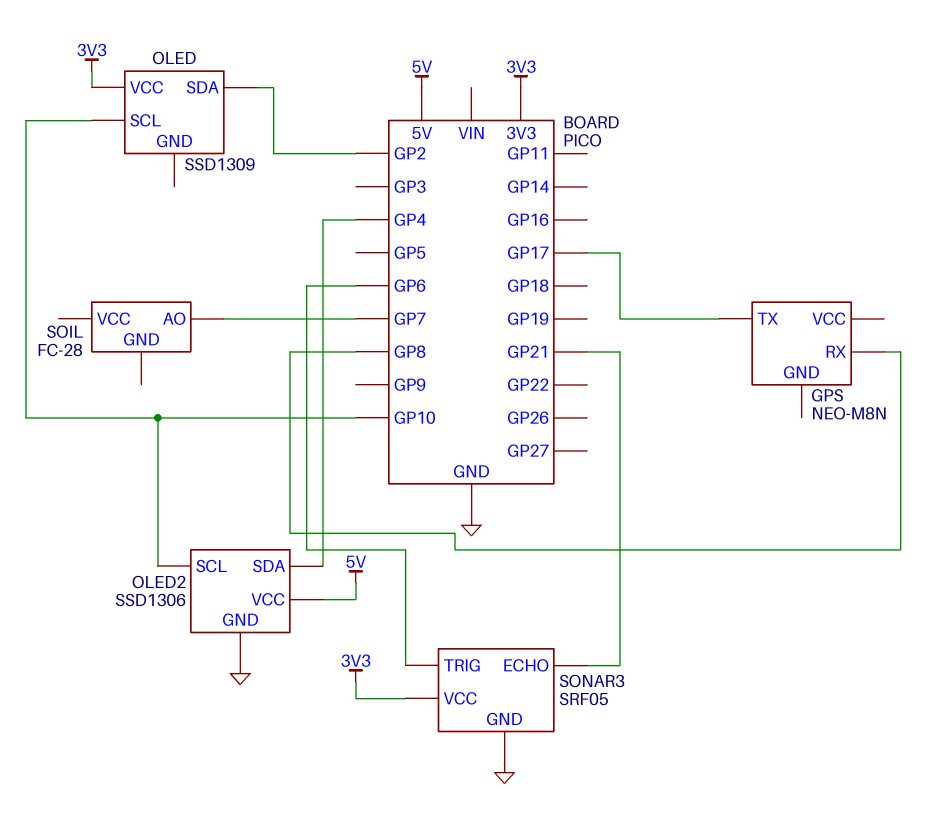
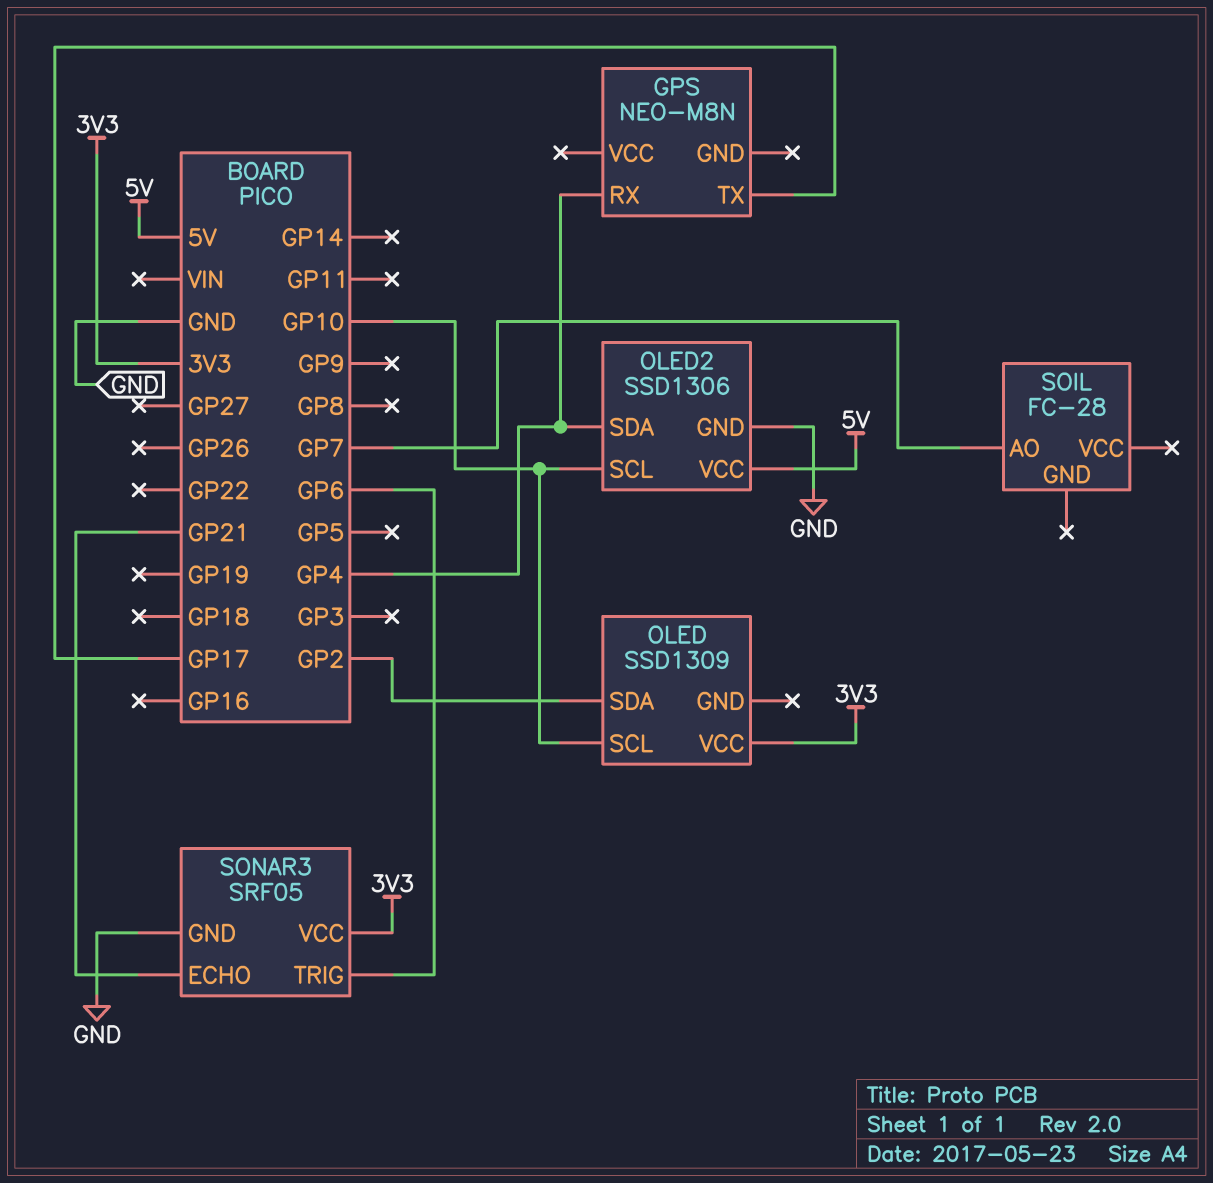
GPS pin RX: GP8 -> GP4

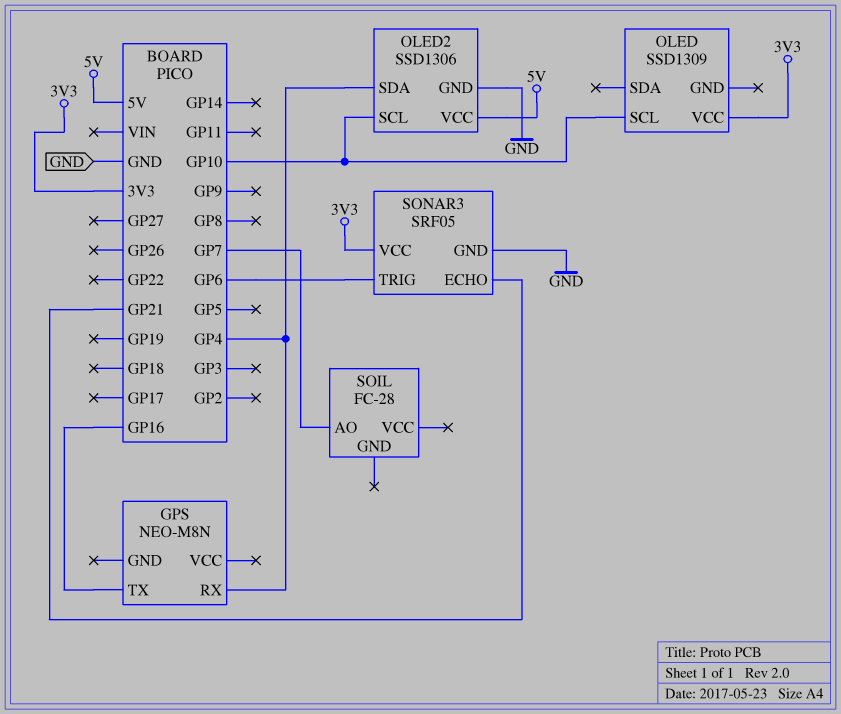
GPS pin TX: GP17 -> GP16
OLED pin SDA: GP2 -> none

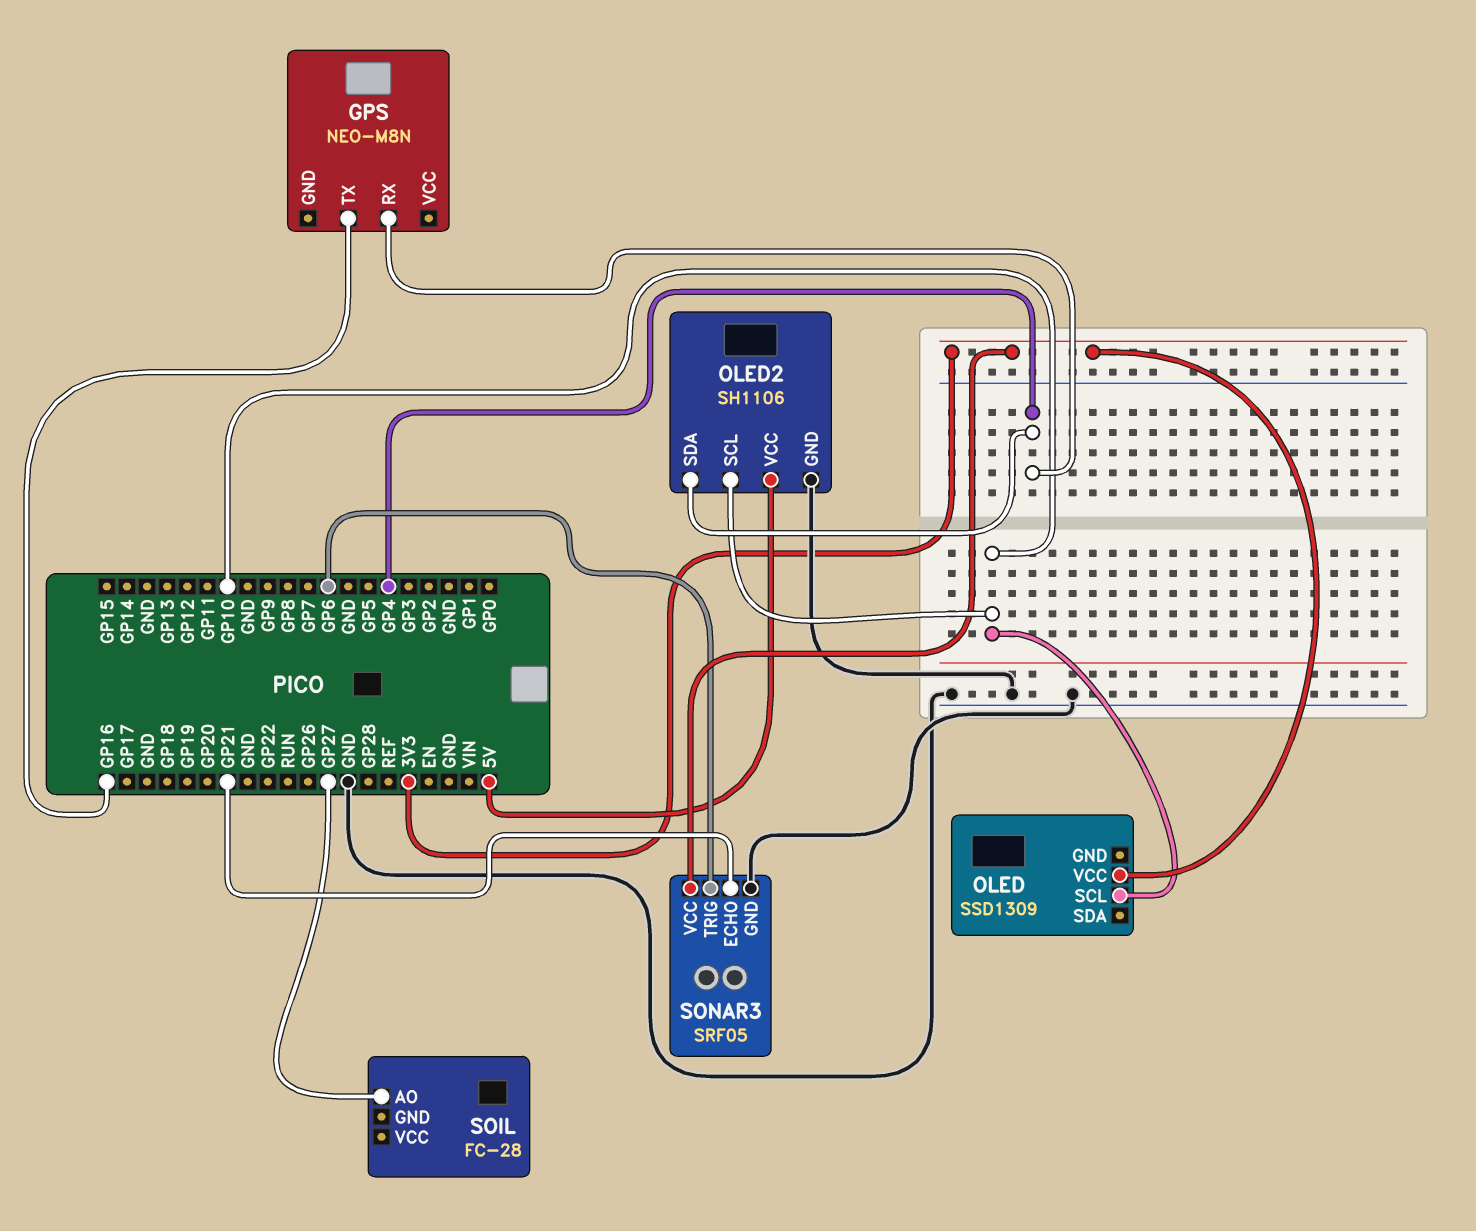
OLED2: SSD1306 -> SH1106
SOIL pin AO: GP7 -> GP27

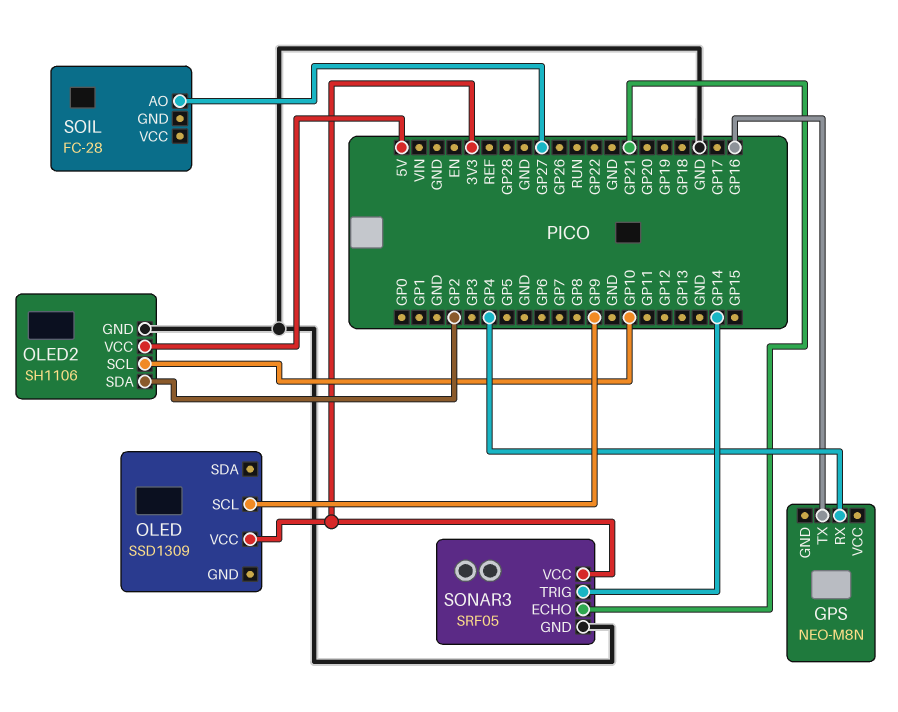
OLED pin SCL: GP10 -> GP9
OLED2 pin SDA: GP4 -> GP2
SONAR3 pin TRIG: GP6 -> GP14

